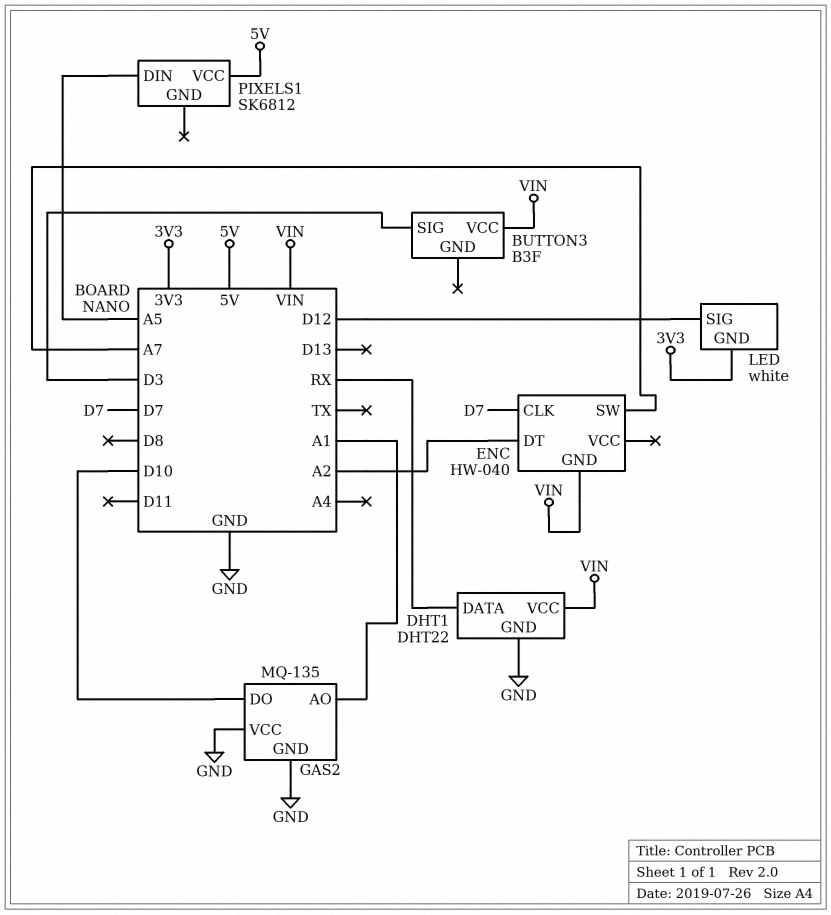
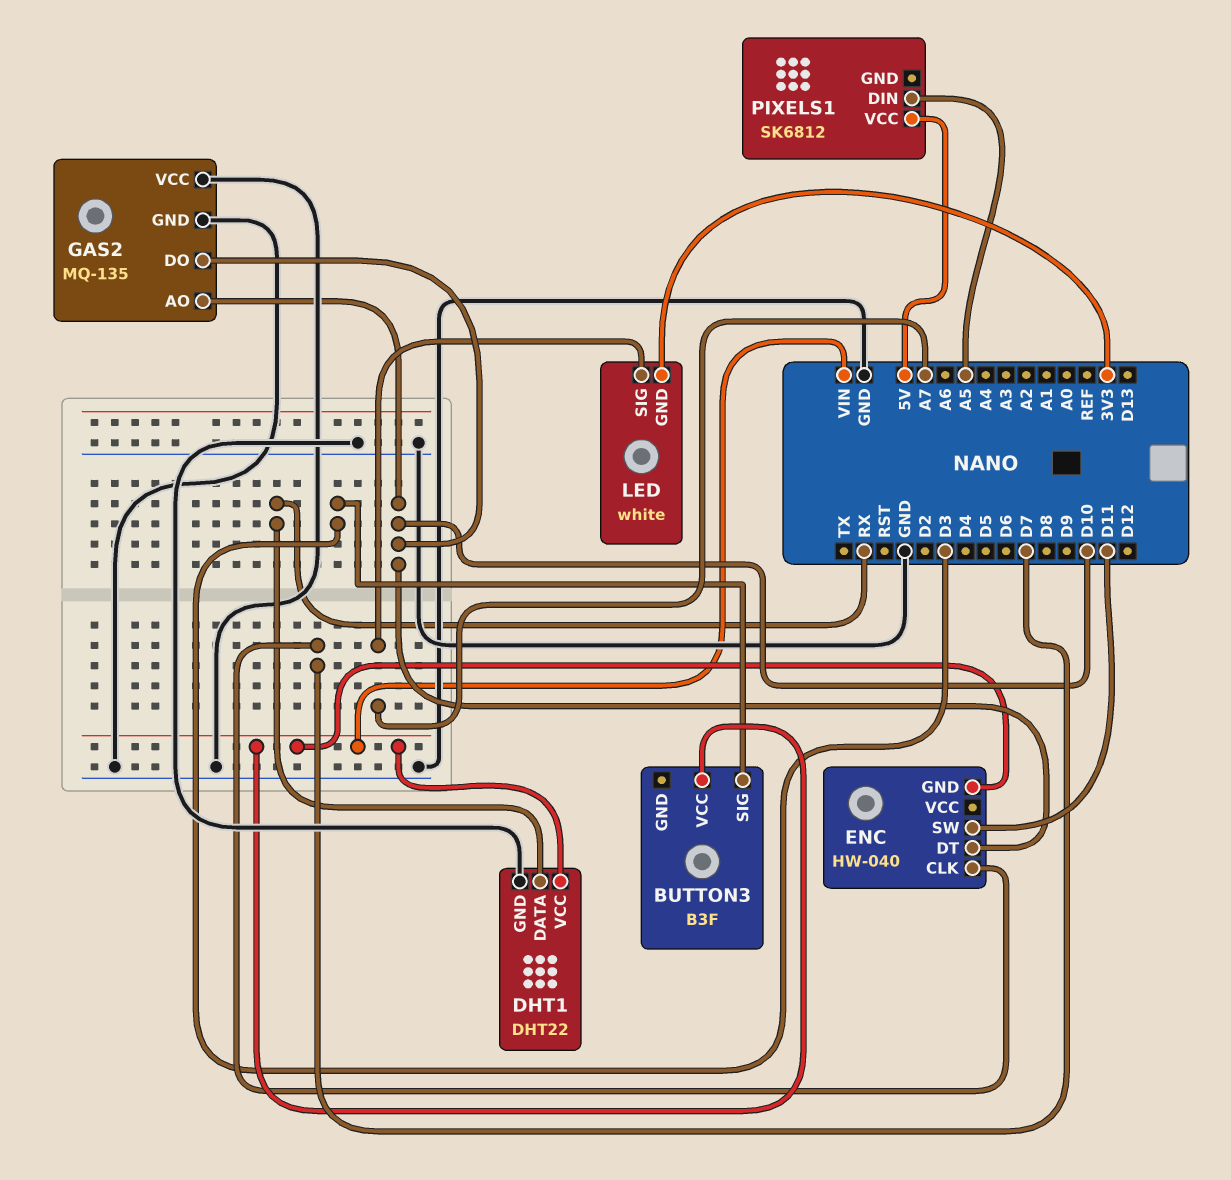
ENC pin DT: A2 -> D10
ENC pin SW: A7 -> D11
GAS2 pin AO: A1 -> D10
LED pin SIG: D12 -> A7

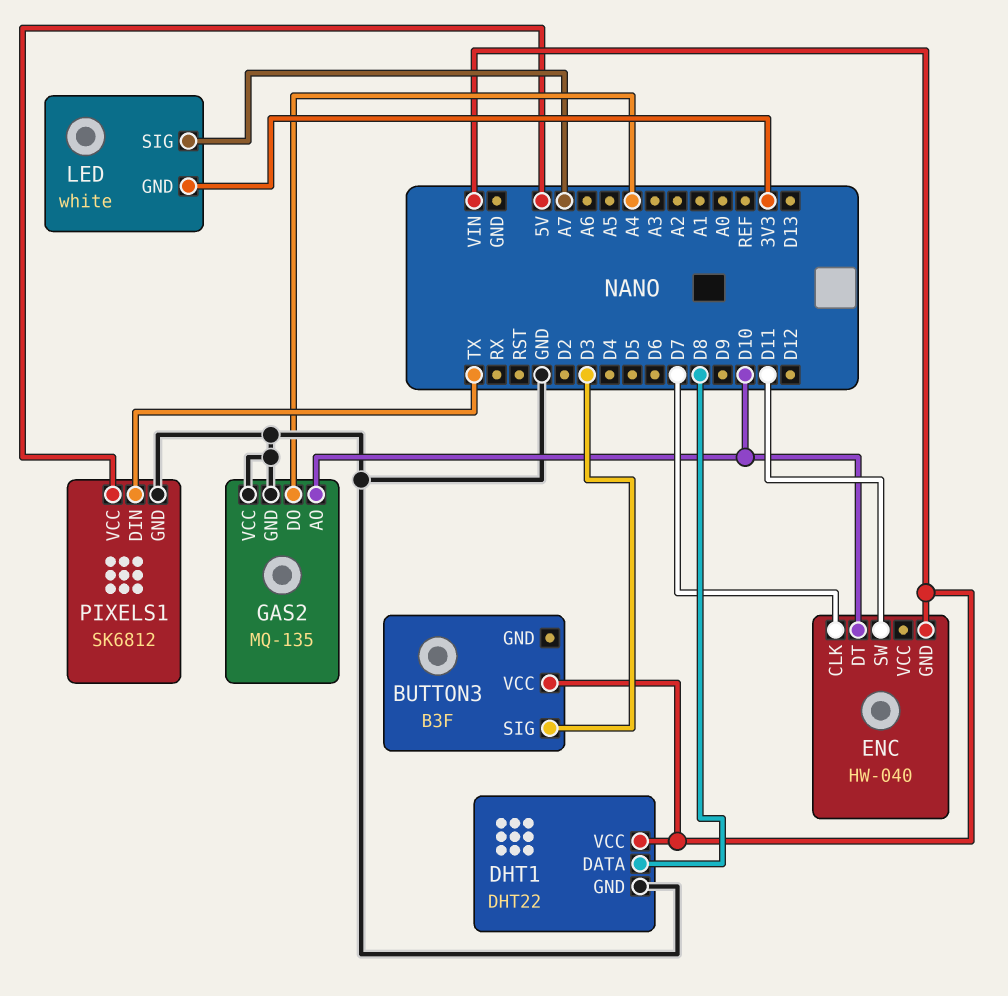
DHT1 pin DATA: RX -> D8
GAS2 pin DO: D10 -> A4
PIXELS1 pin DIN: A5 -> TX
PIXELS1 pin GND: none -> GND

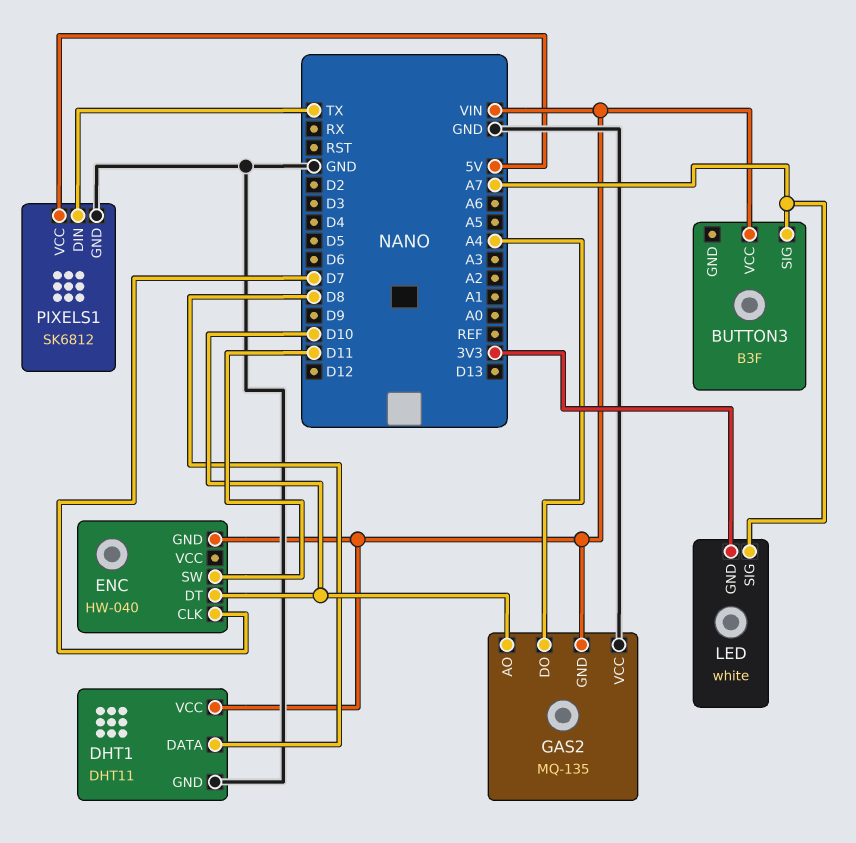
BUTTON3 pin SIG: D3 -> A7
DHT1: DHT22 -> DHT11
GAS2 pin GND: GND -> VIN

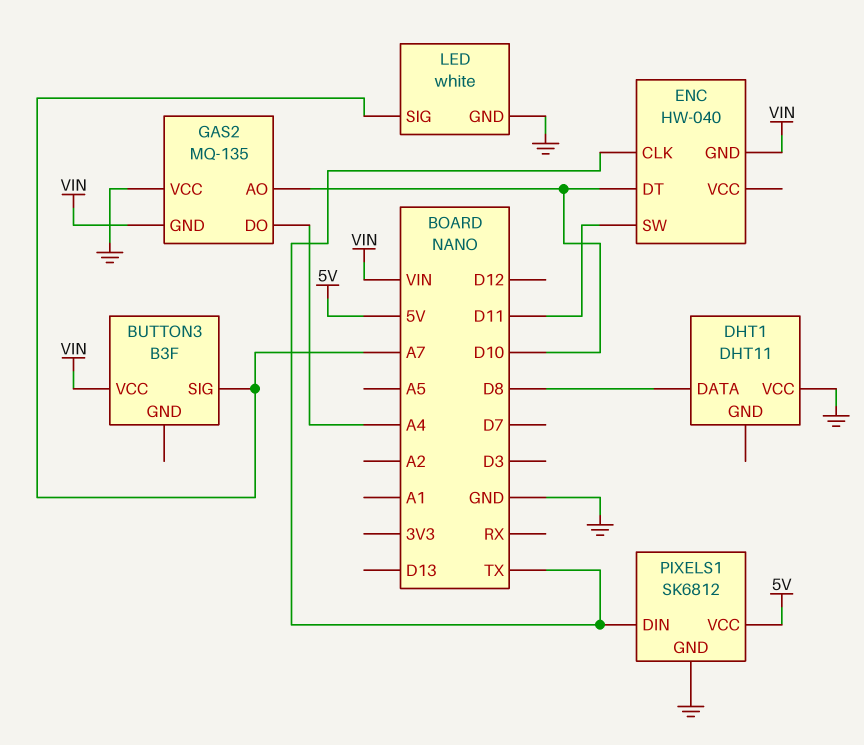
DHT1 pin GND: GND -> none
DHT1 pin VCC: VIN -> GND
ENC pin CLK: D7 -> TX
LED pin GND: 3V3 -> GND

